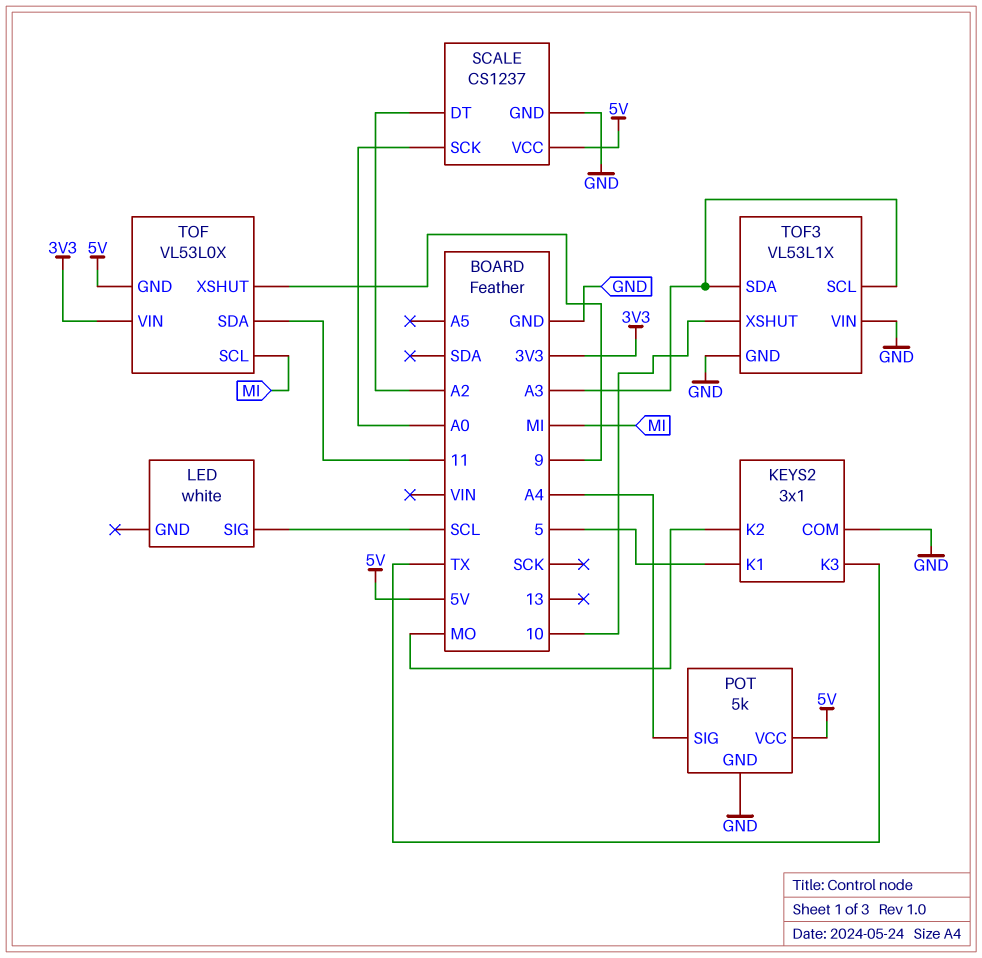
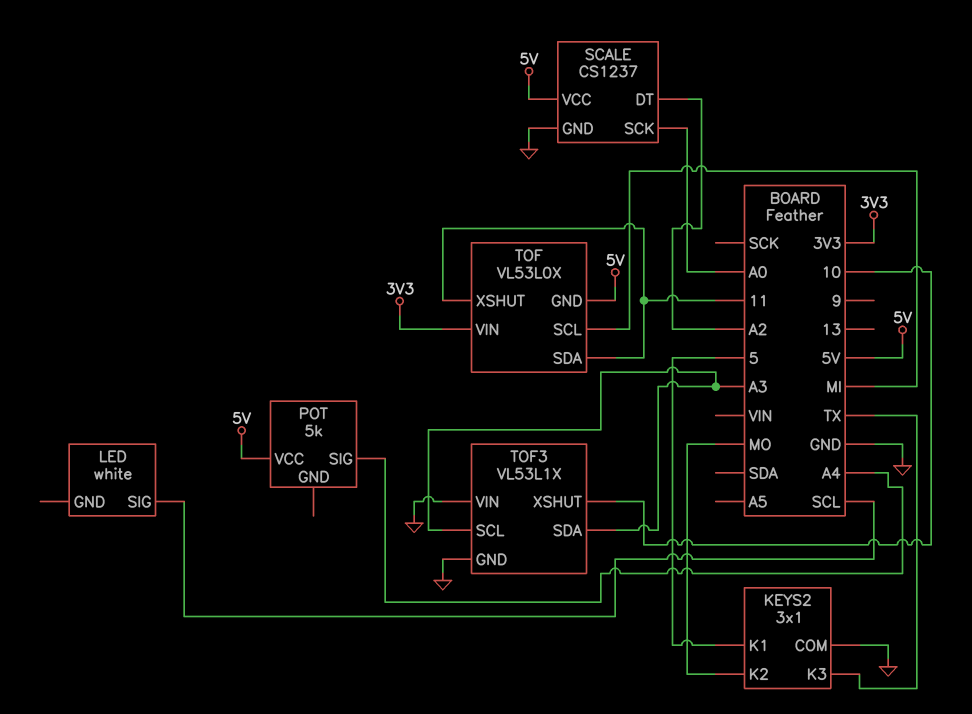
POT pin GND: GND -> none
TOF pin XSHUT: 9 -> 11

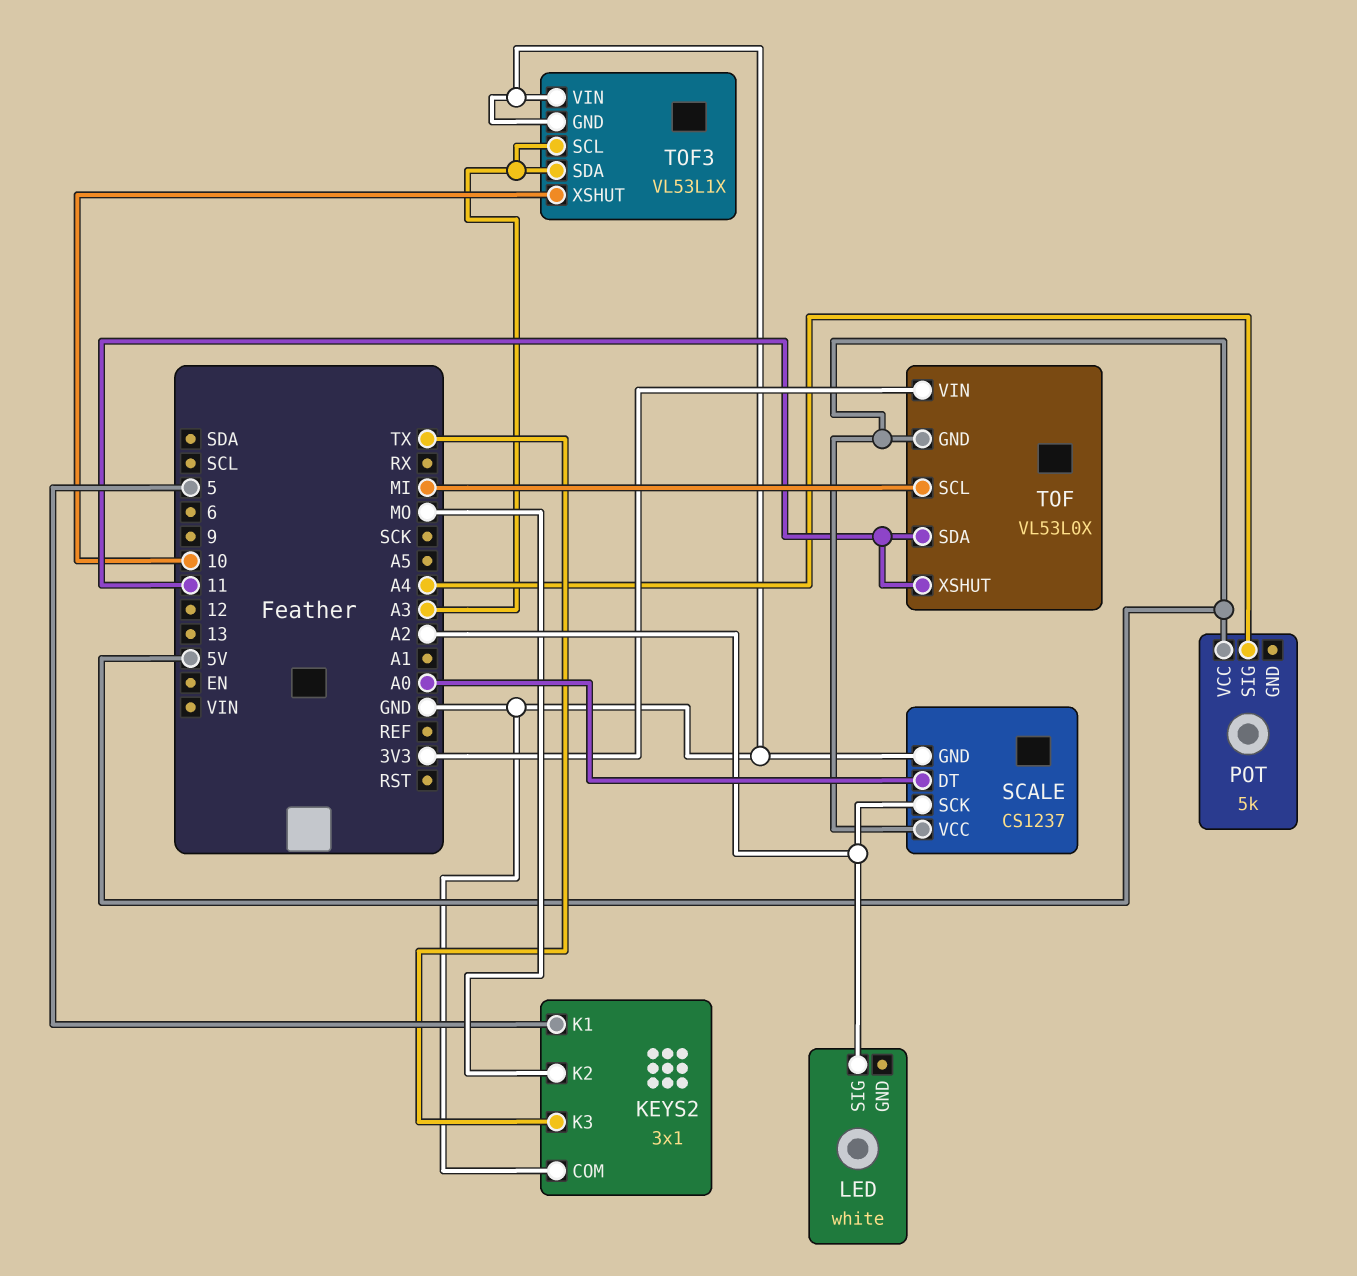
LED pin SIG: SCL -> A2
SCALE pin DT: A2 -> A0
SCALE pin SCK: A0 -> A2

